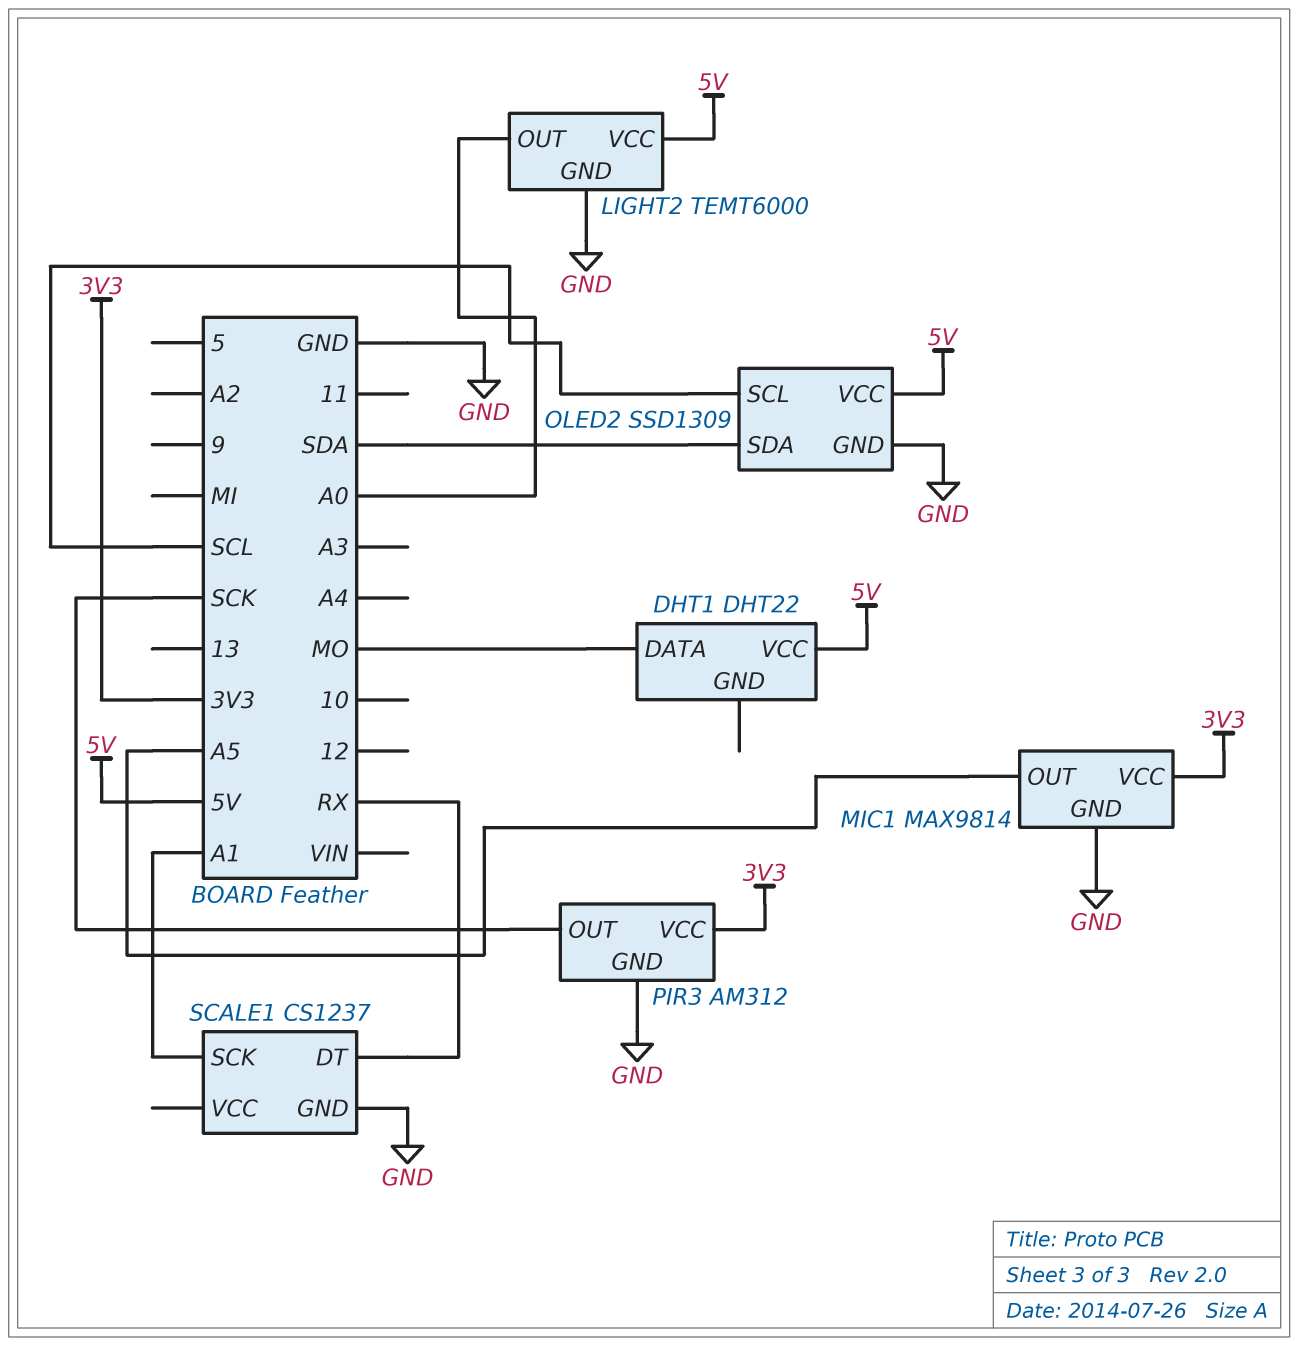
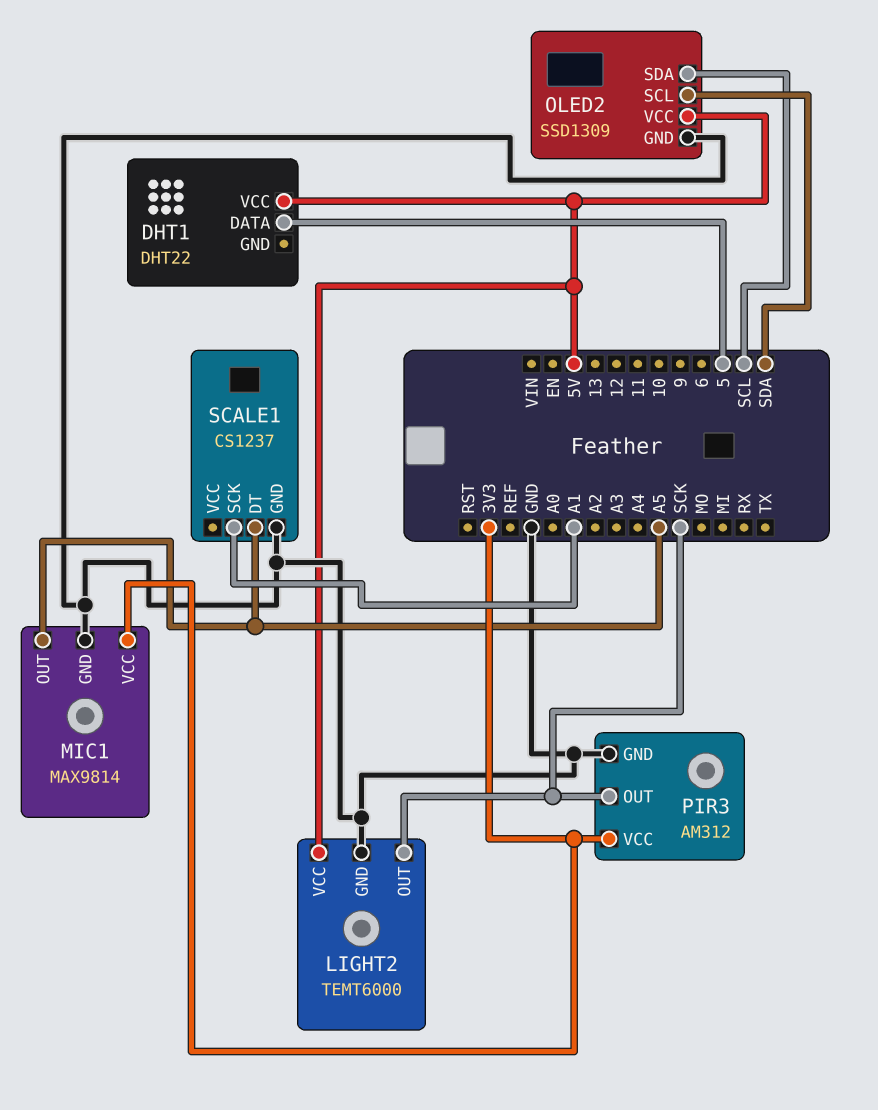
DHT1 pin DATA: MO -> 5
LIGHT2 pin OUT: A0 -> SCK
OLED2 pin SCL: SCL -> SDA
OLED2 pin SDA: SDA -> SCL
SCALE1 pin DT: RX -> A5

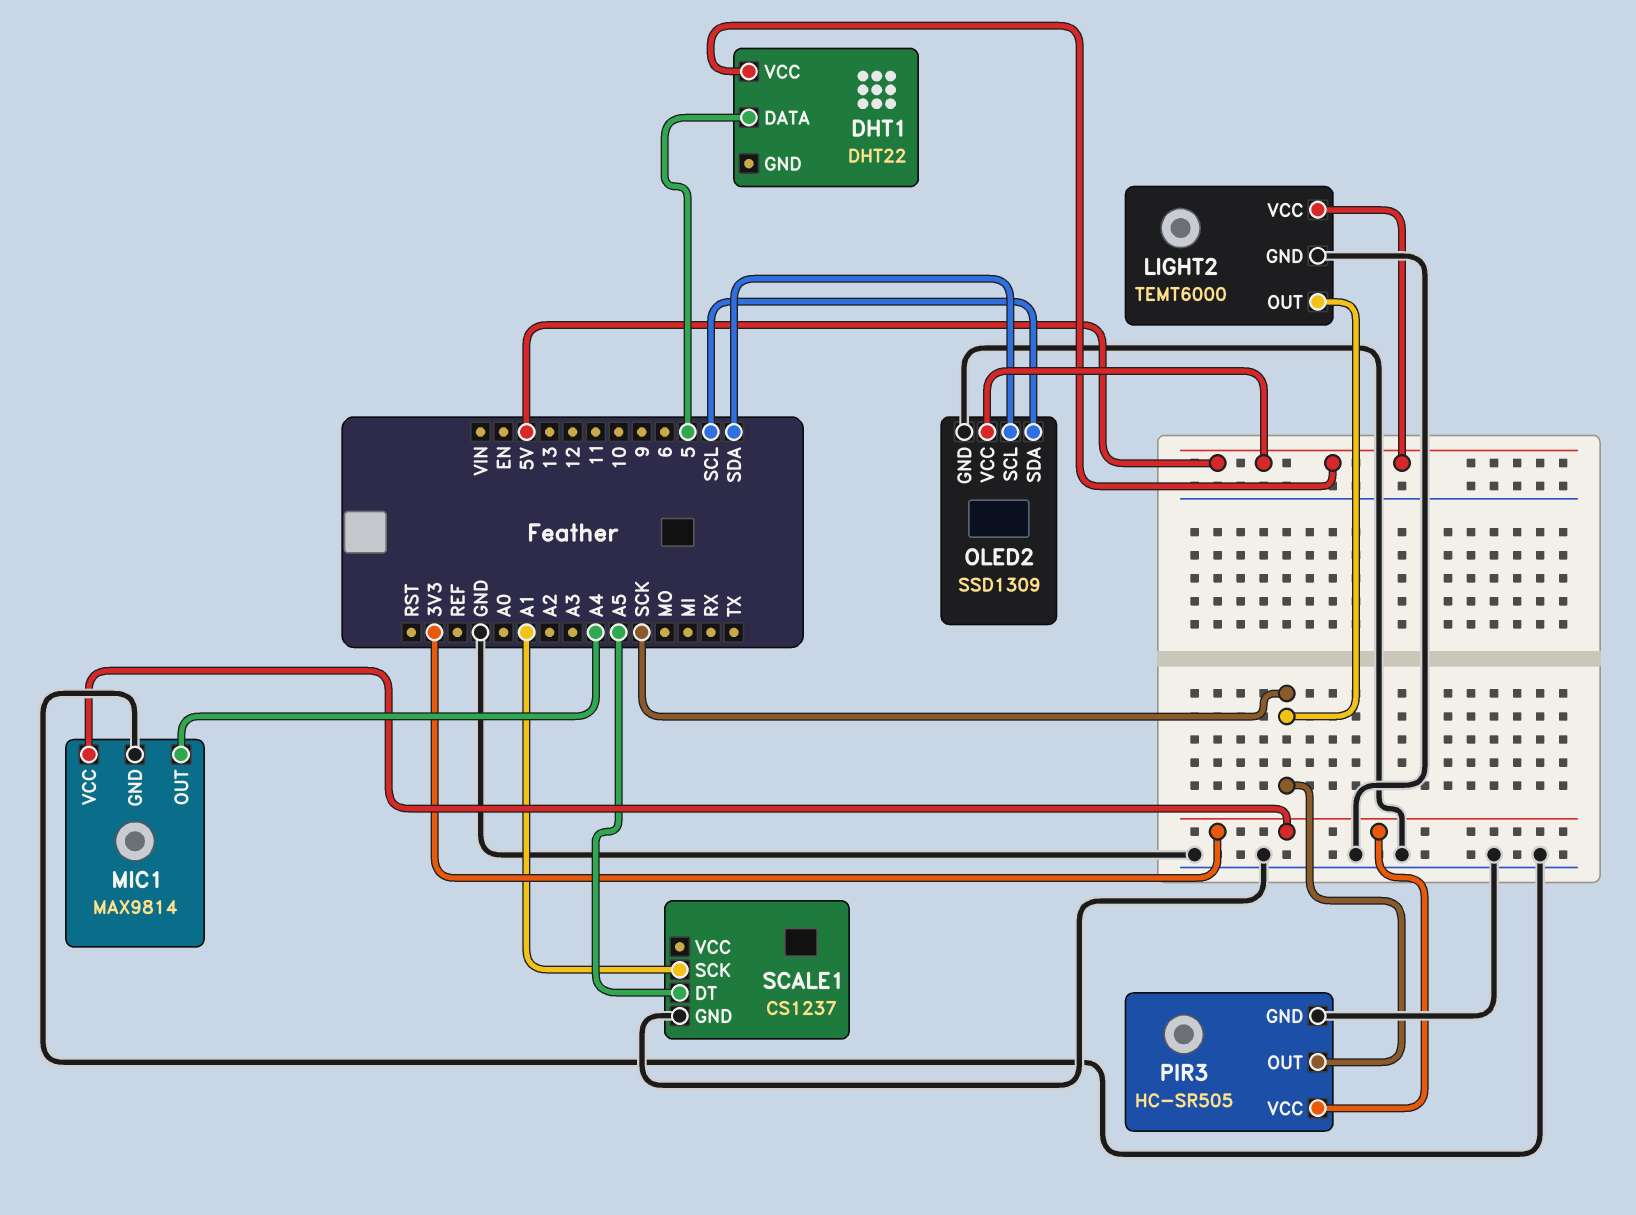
MIC1 pin OUT: A5 -> A4
PIR3: AM312 -> HC-SR505

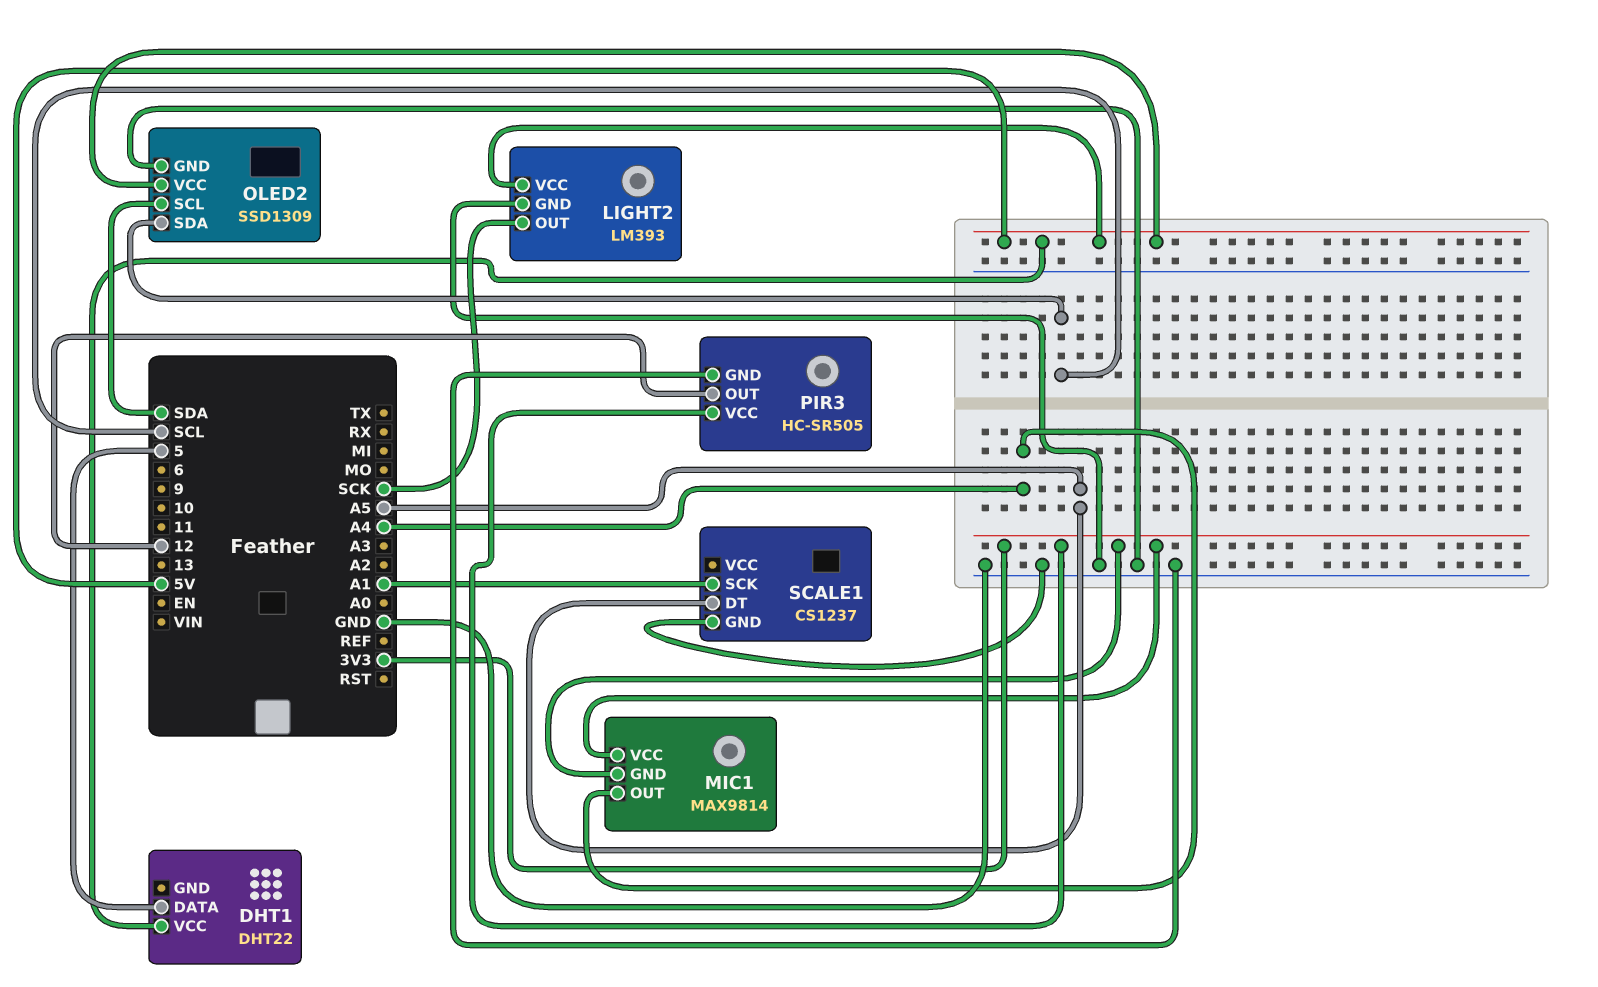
LIGHT2: TEMT6000 -> LM393
MIC1 pin GND: GND -> 3V3
PIR3 pin OUT: SCK -> 12

